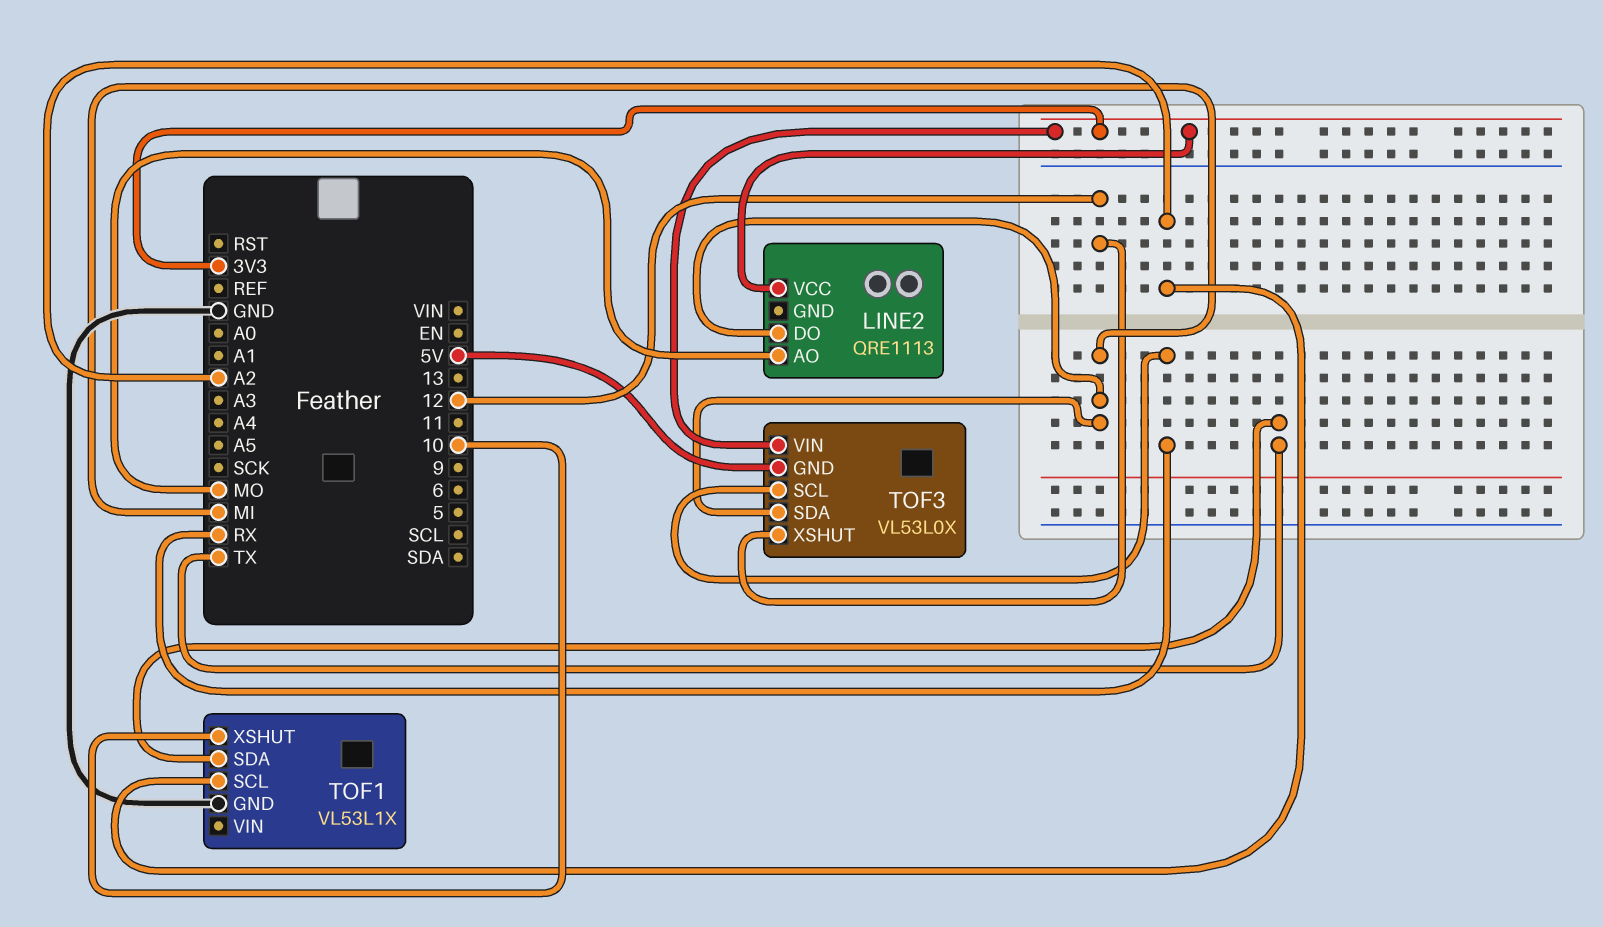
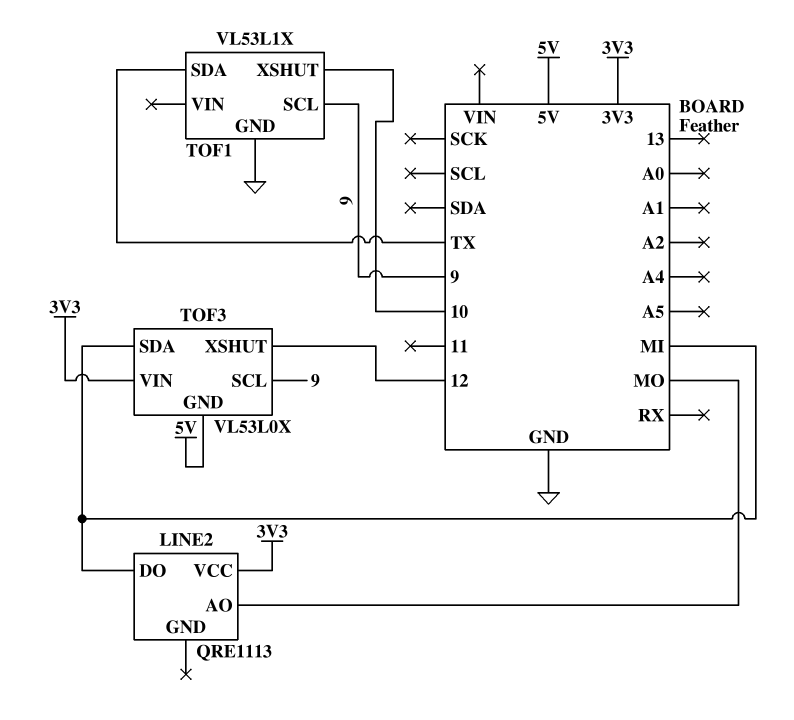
TOF1 pin SCL: A2 -> 9
TOF3 pin SCL: RX -> 9

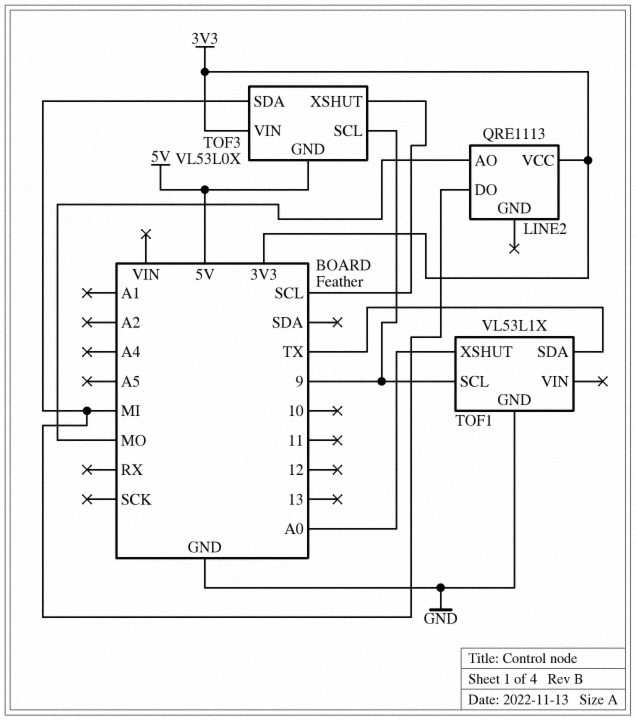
TOF1 pin XSHUT: 10 -> A0
TOF3 pin XSHUT: 12 -> SCL

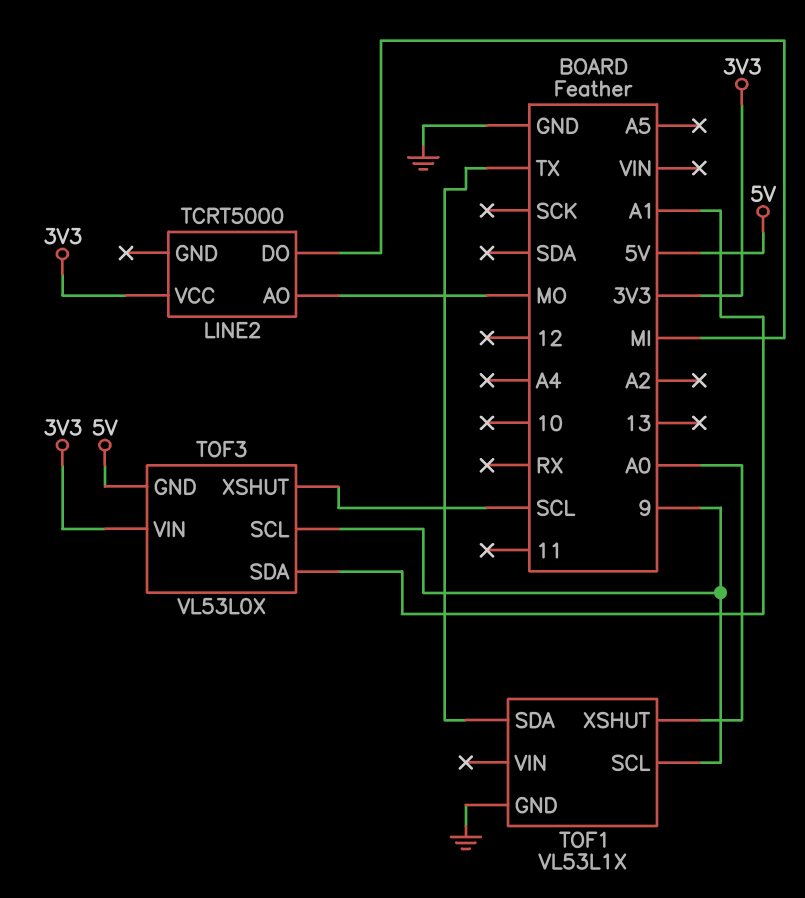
LINE2: QRE1113 -> TCRT5000
TOF3 pin SDA: MI -> A1

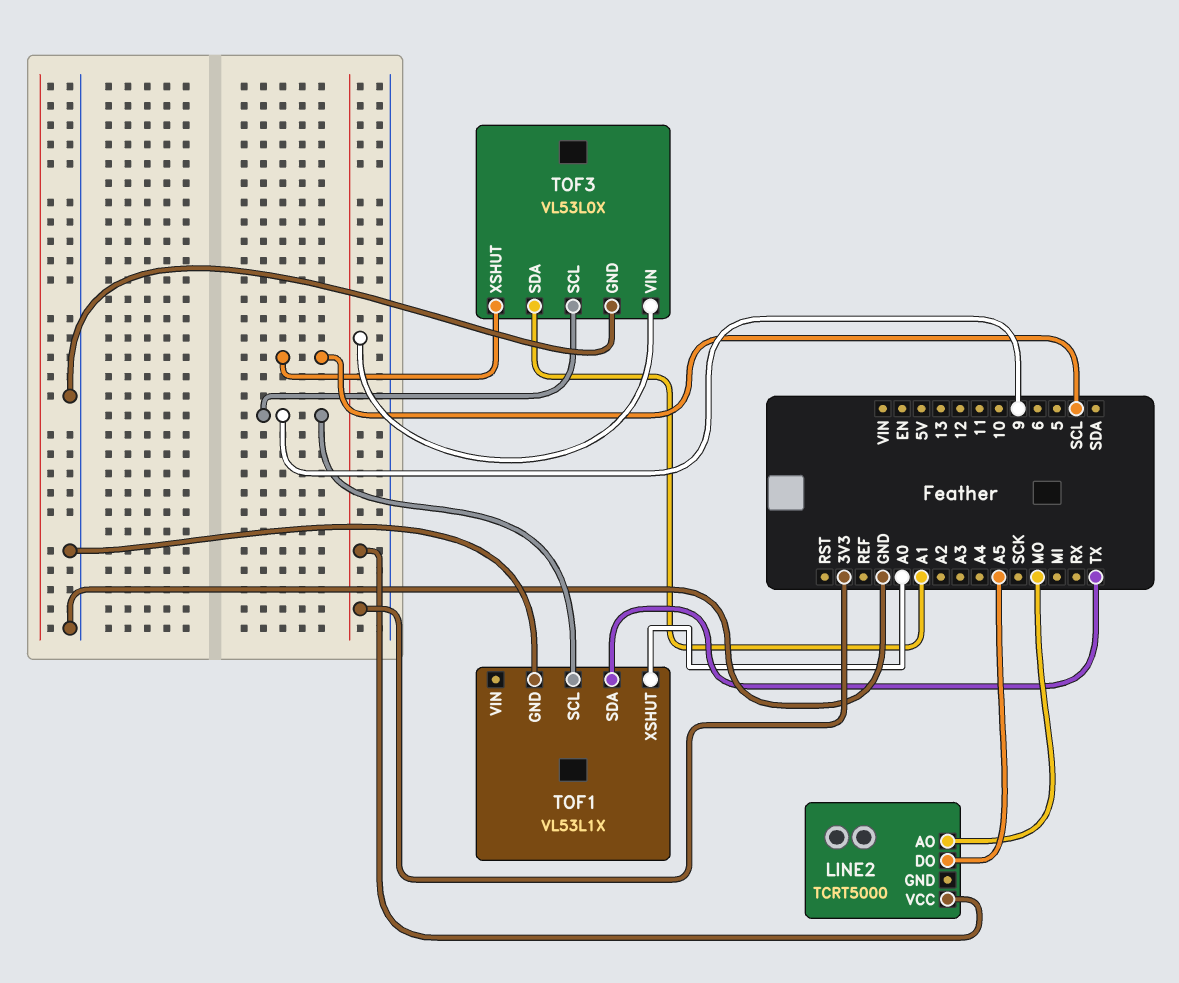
LINE2 pin DO: MI -> A5
TOF3 pin GND: 5V -> GND

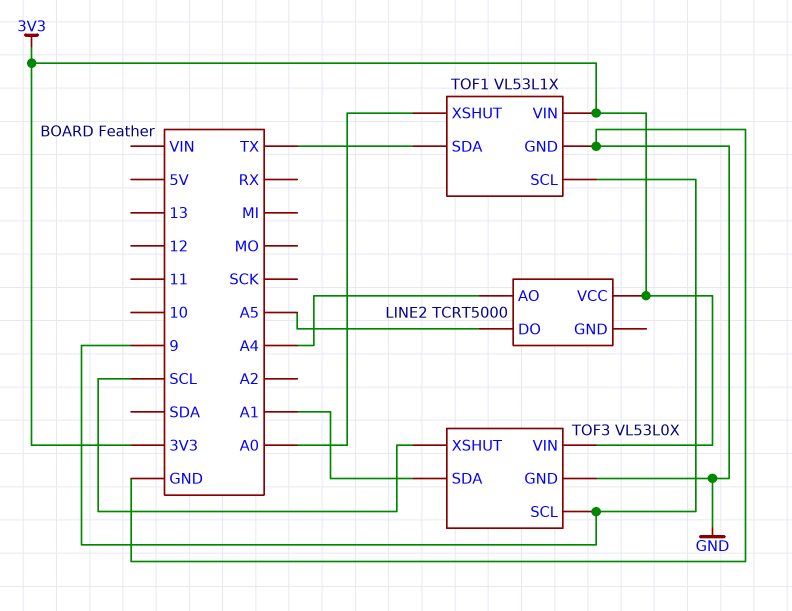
LINE2 pin AO: MO -> A4
TOF1 pin VIN: none -> 3V3

